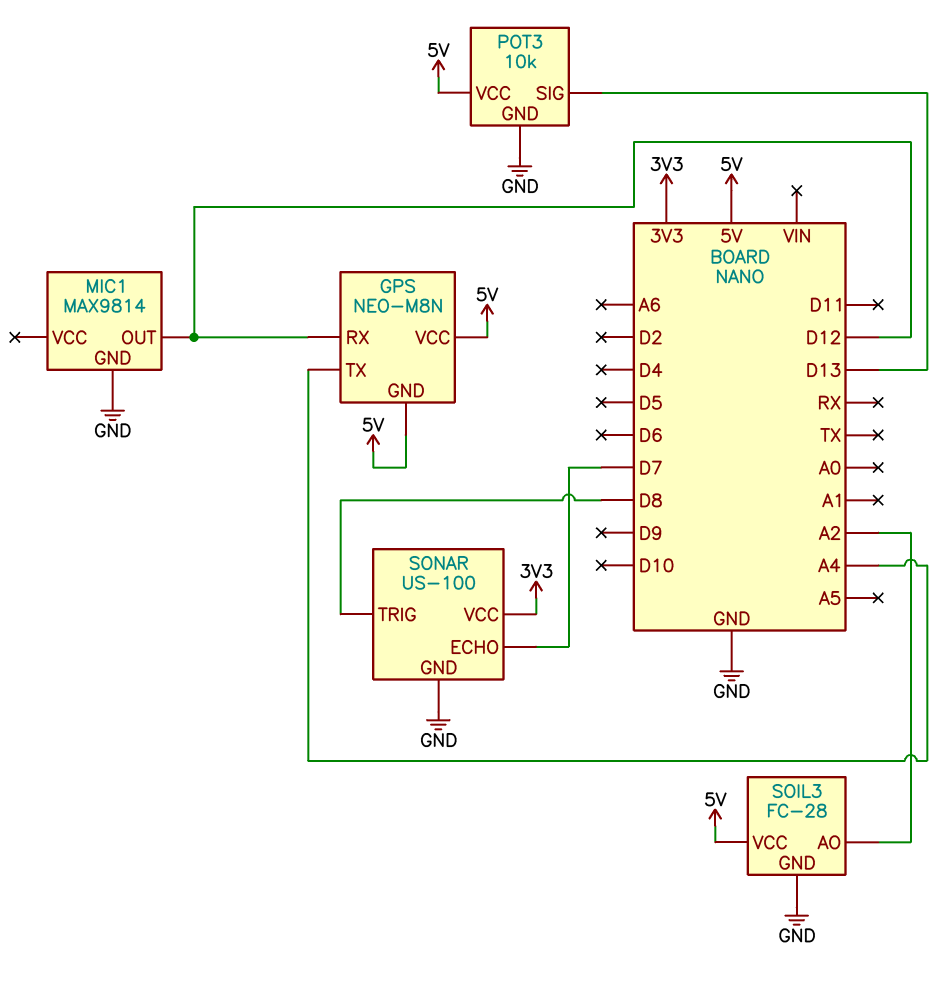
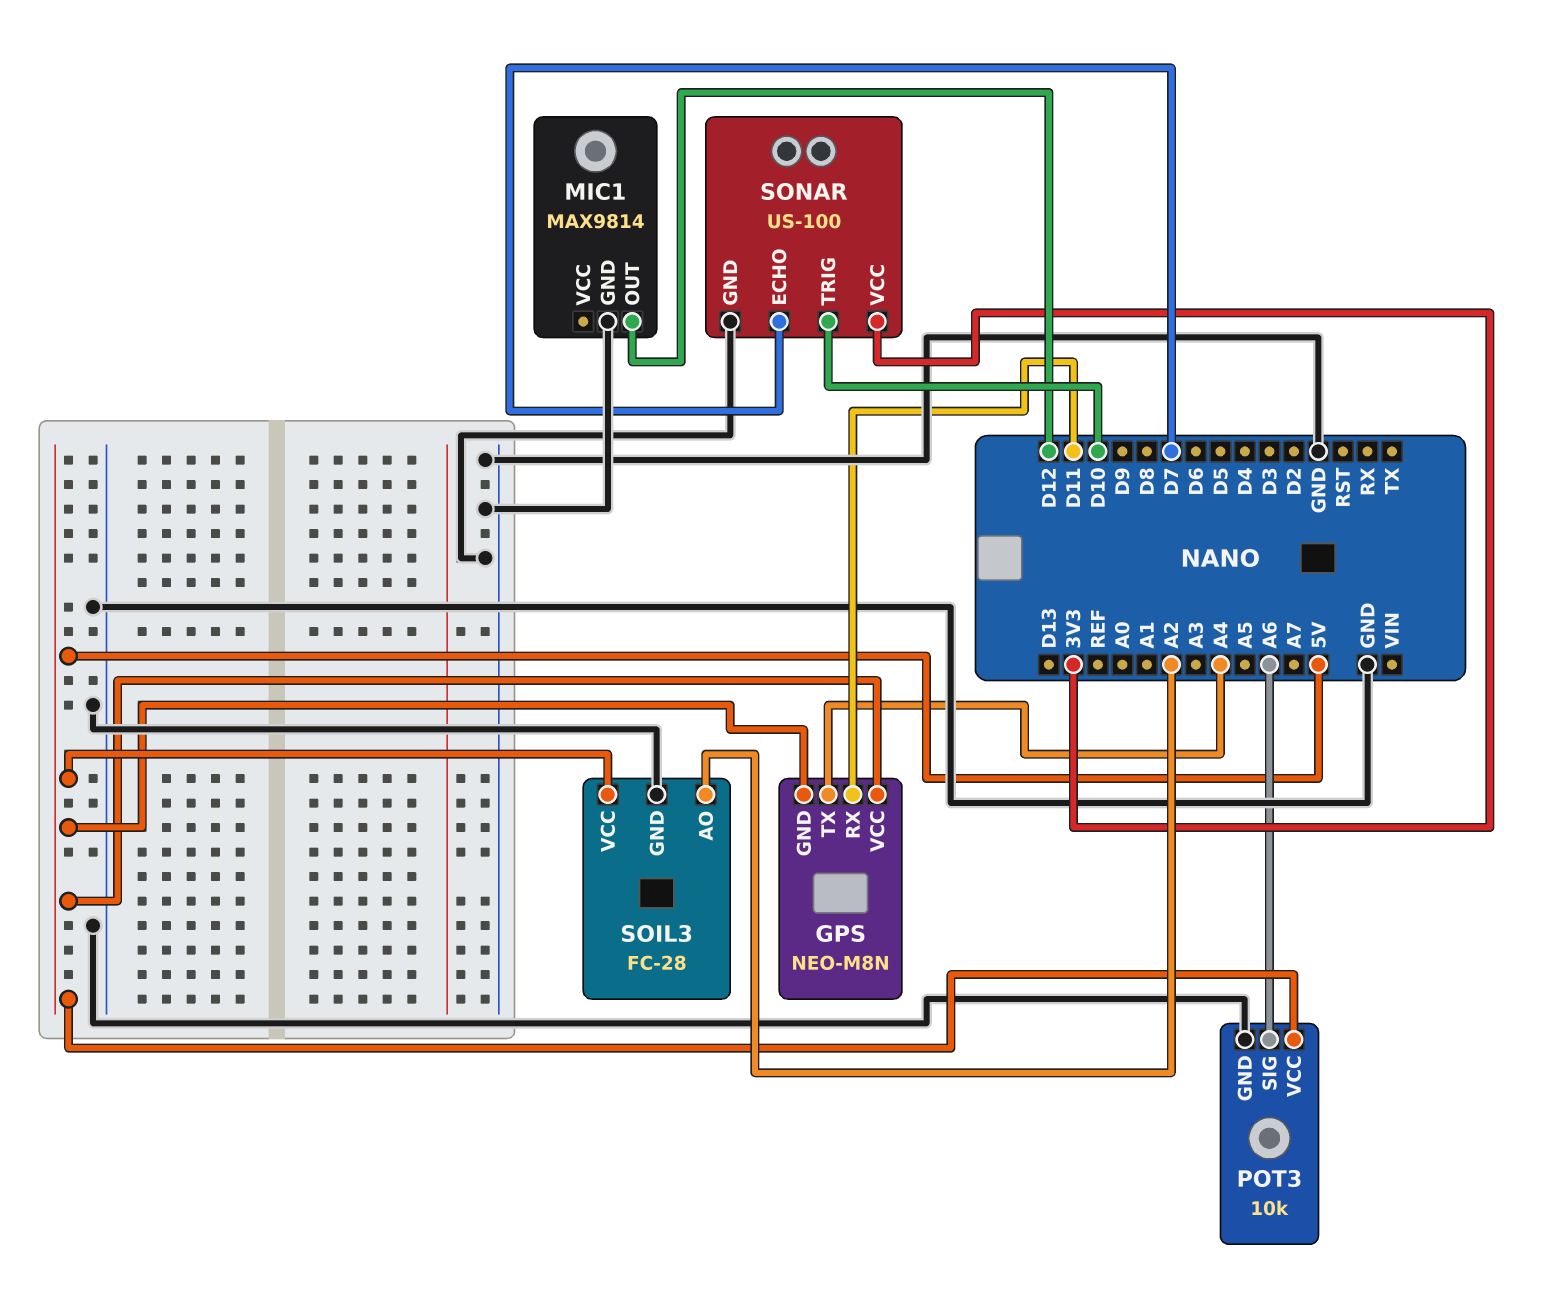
GPS pin RX: D12 -> D11
POT3 pin SIG: D13 -> A6
SONAR pin TRIG: D8 -> D10

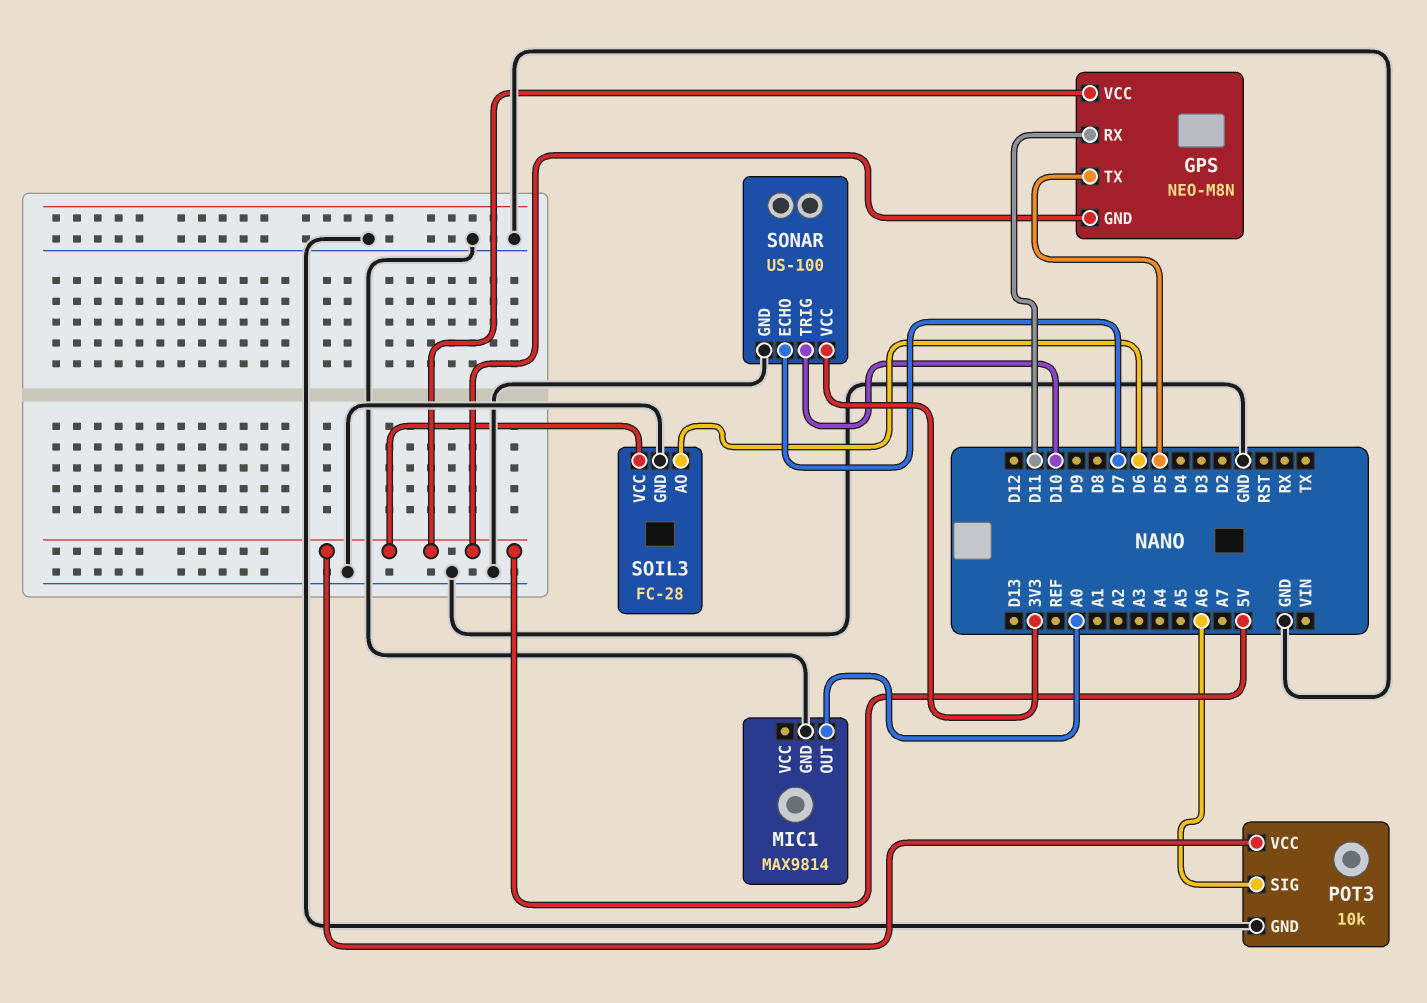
GPS pin TX: A4 -> D5
MIC1 pin OUT: D12 -> A0
SOIL3 pin AO: A2 -> D6

